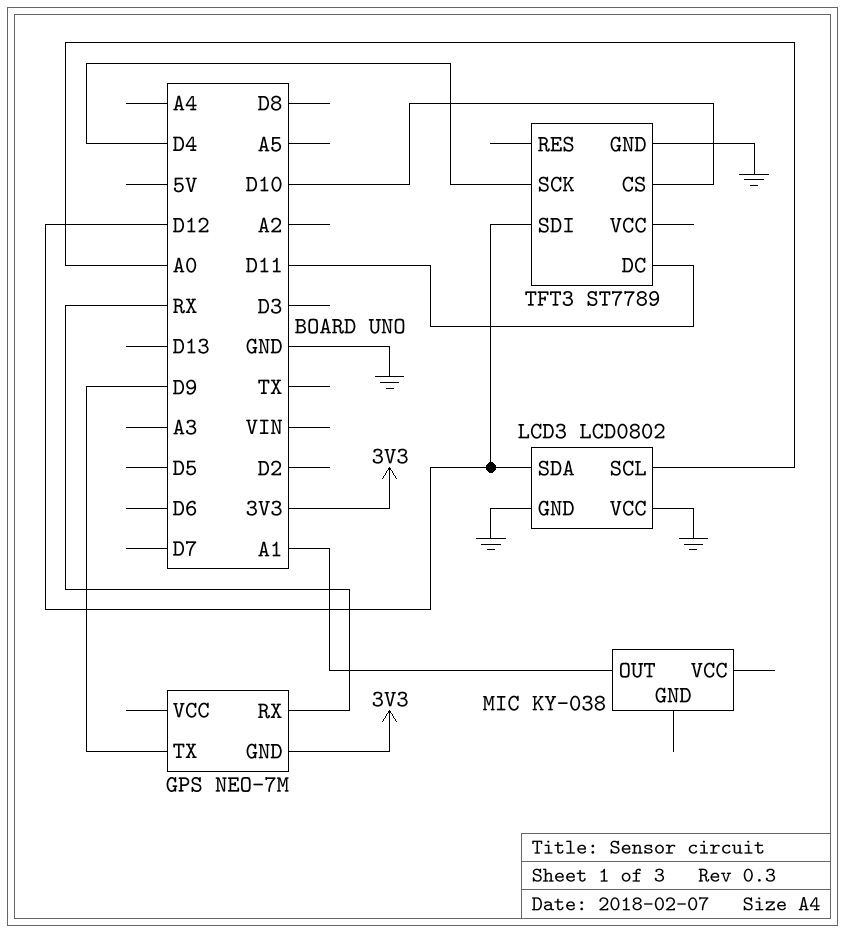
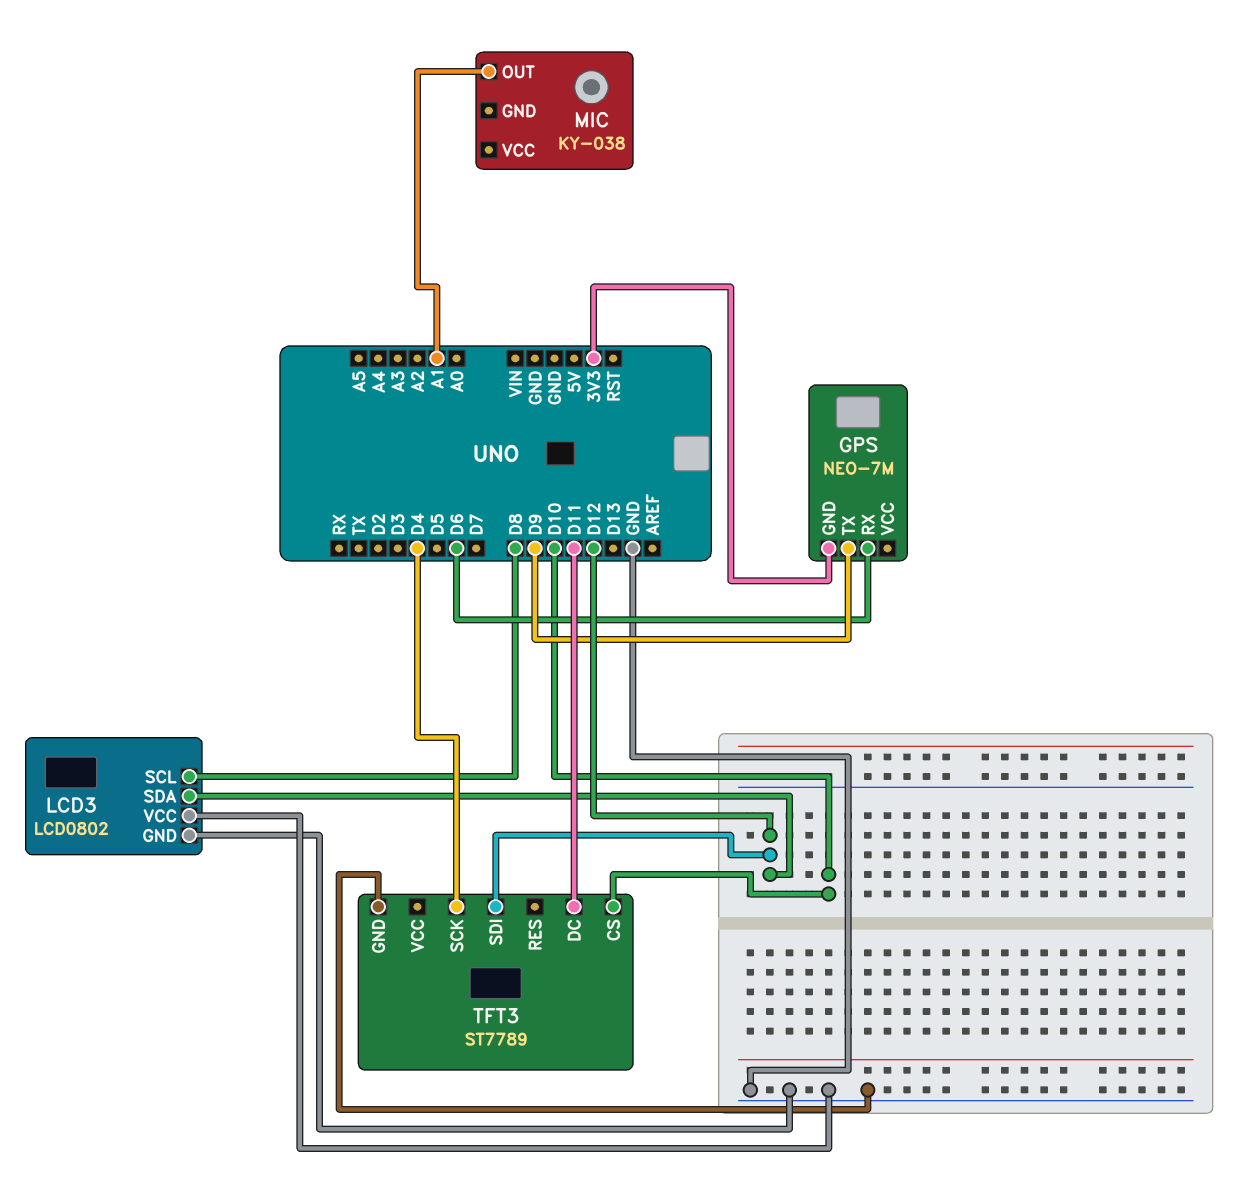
GPS pin RX: RX -> D6
LCD3 pin SCL: A0 -> D8

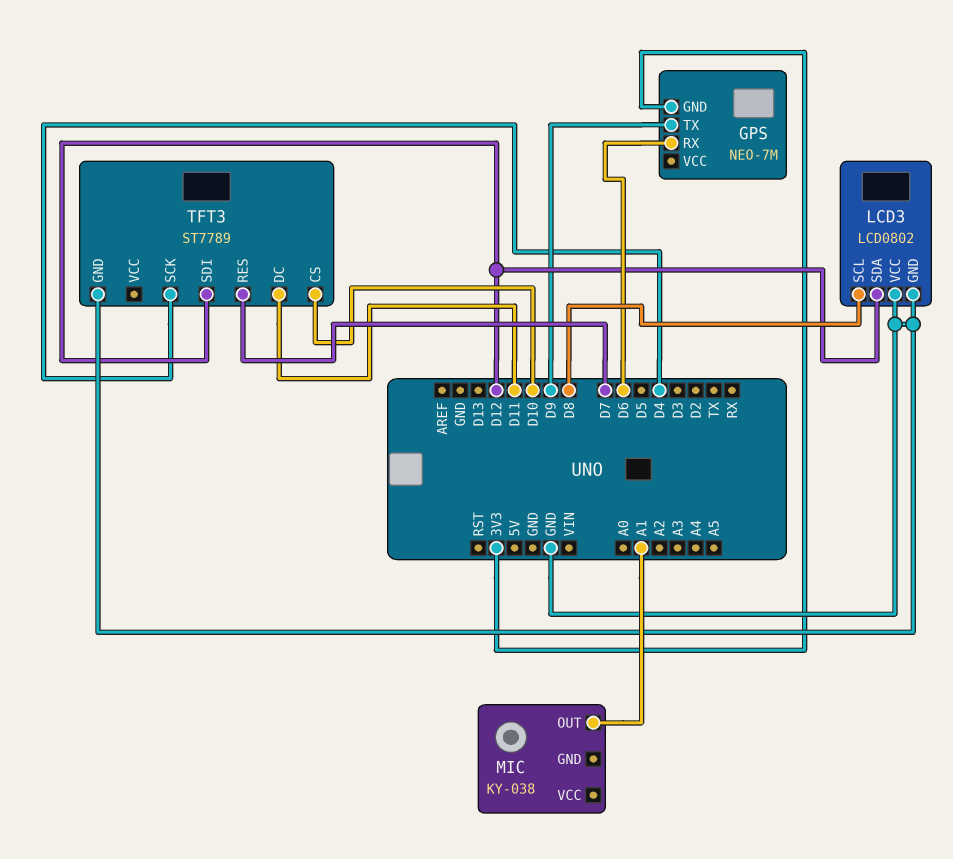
TFT3 pin RES: none -> D7

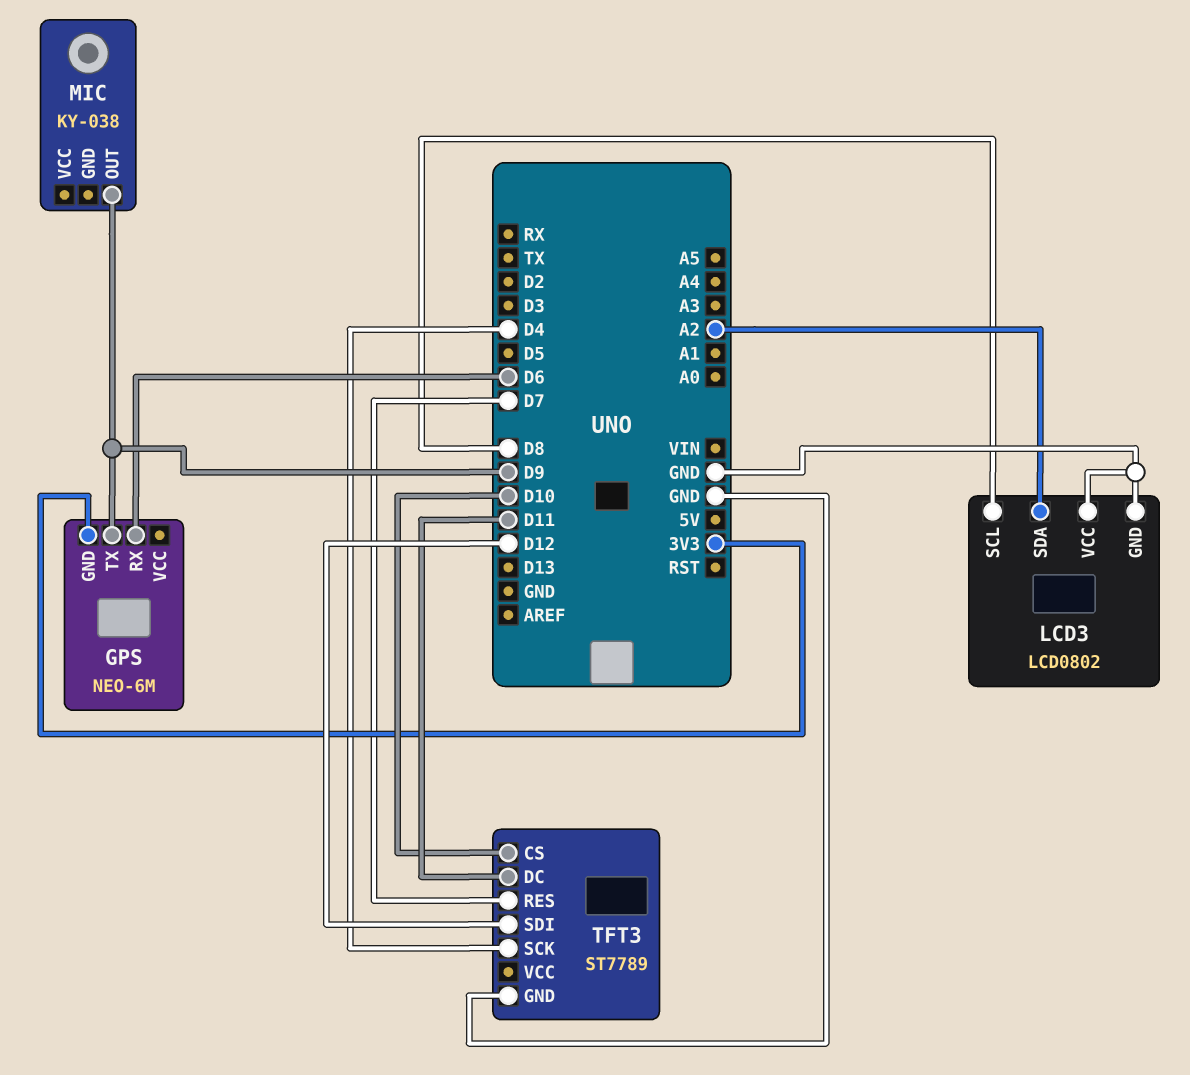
GPS: NEO-7M -> NEO-6M
LCD3 pin SDA: D12 -> A2
MIC pin OUT: A1 -> D9

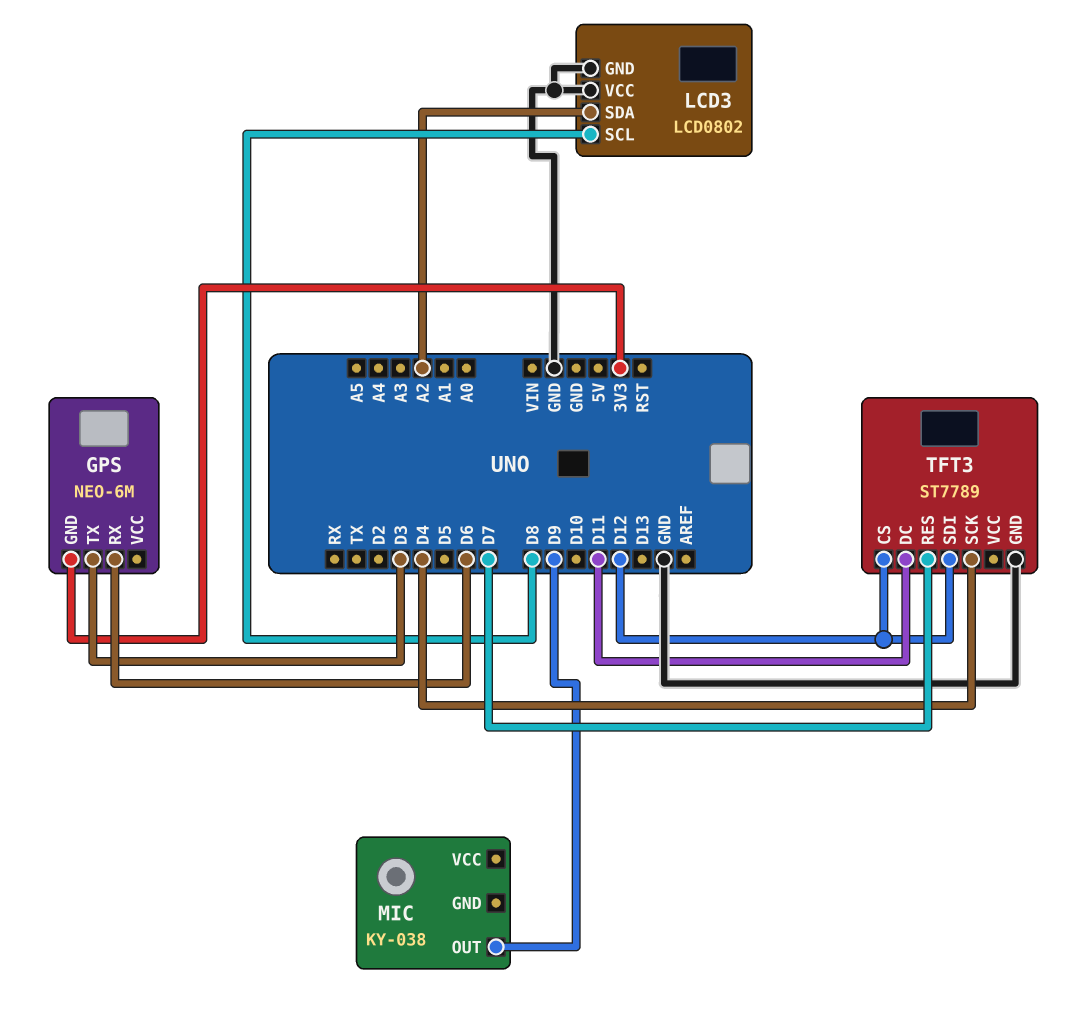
GPS pin TX: D9 -> D3
TFT3 pin CS: D10 -> D12

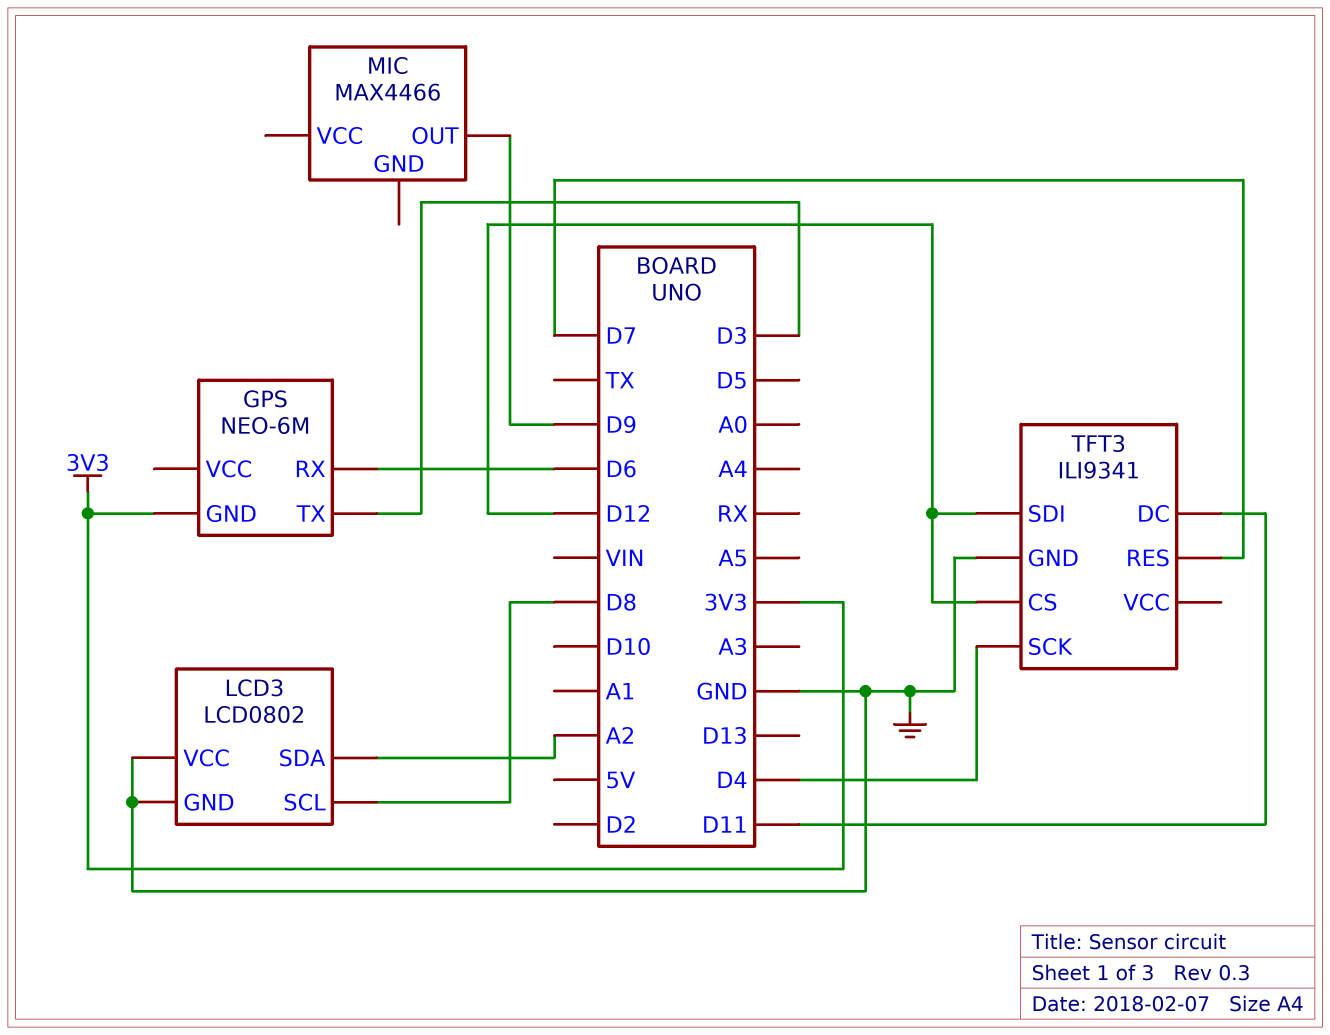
MIC: KY-038 -> MAX4466
TFT3: ST7789 -> ILI9341

